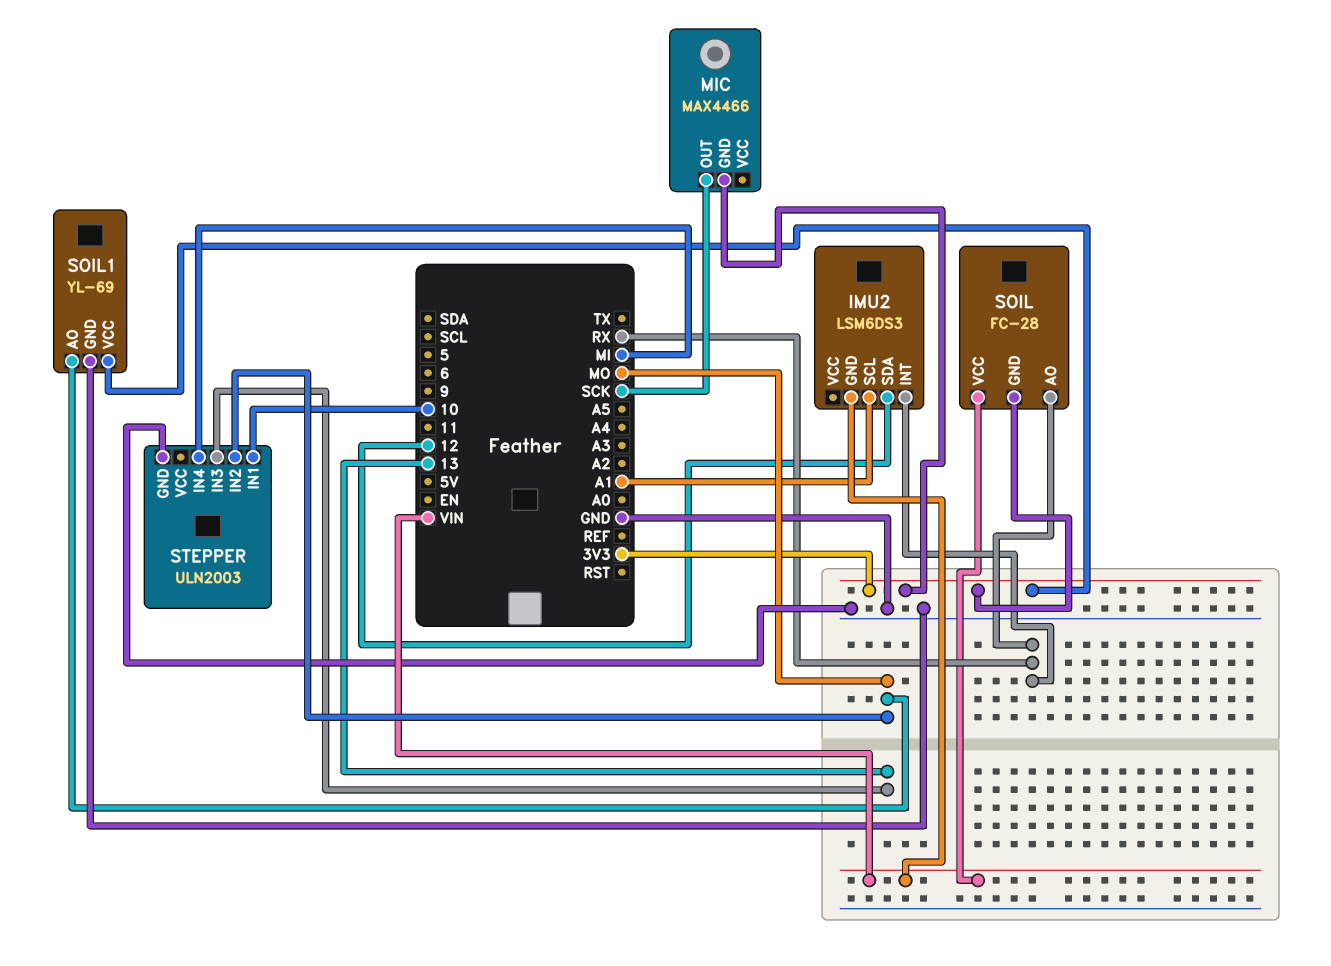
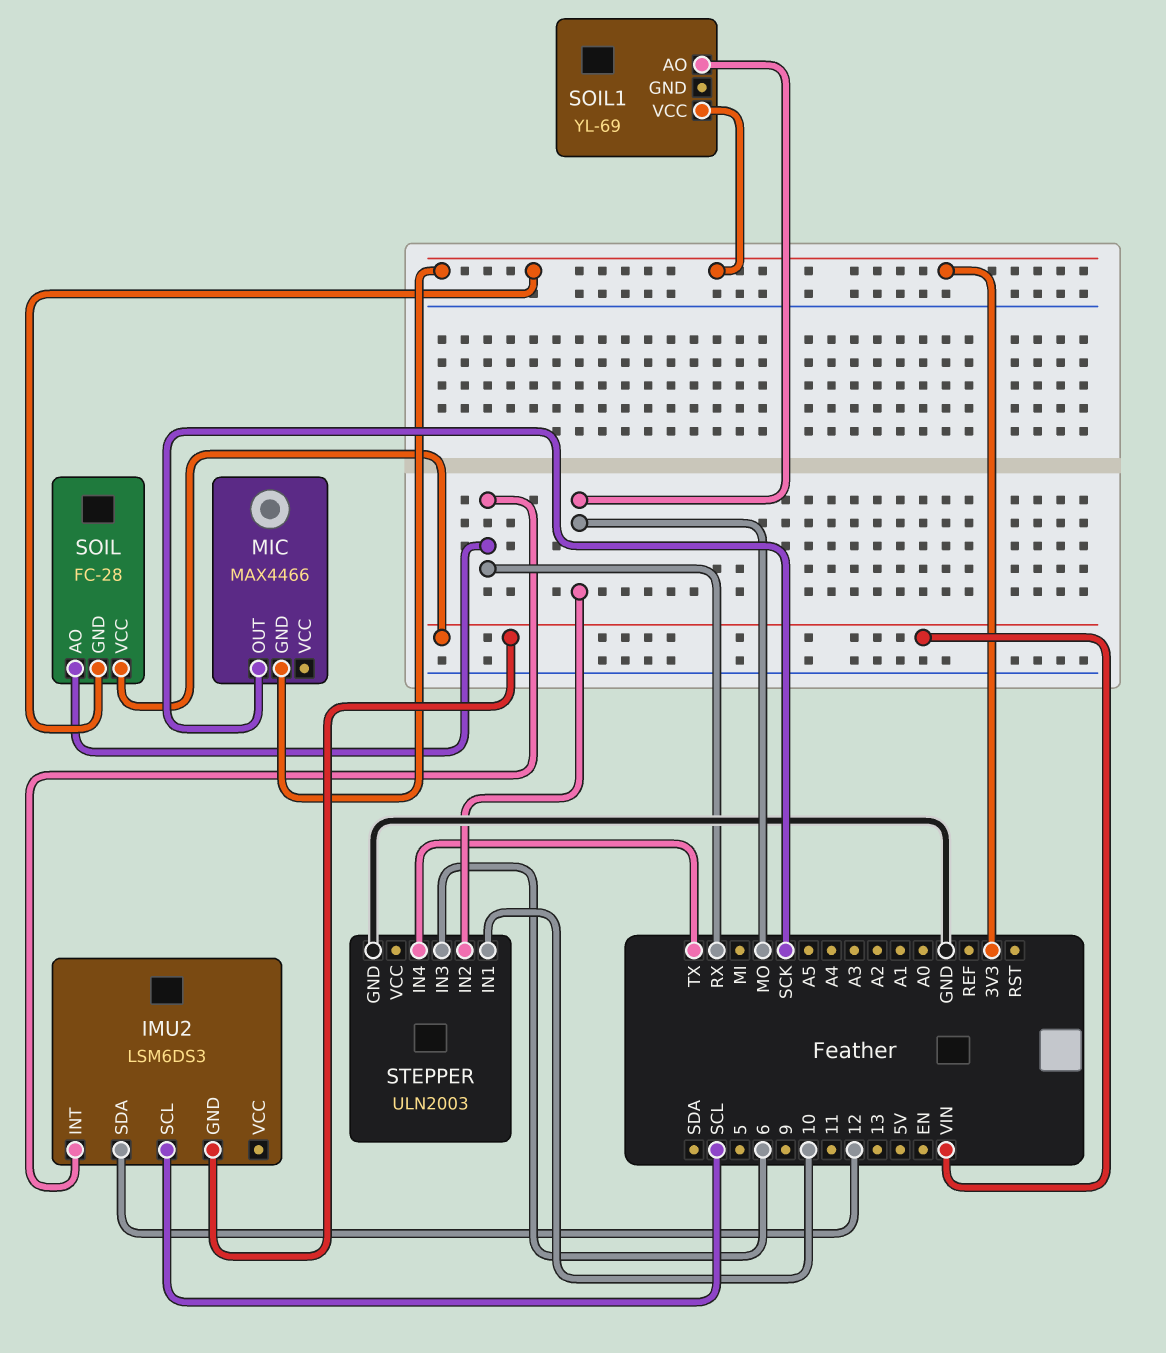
IMU2 pin SCL: A1 -> SCL
SOIL1 pin GND: GND -> none
STEPPER pin IN3: 13 -> 6
STEPPER pin IN4: MI -> TX

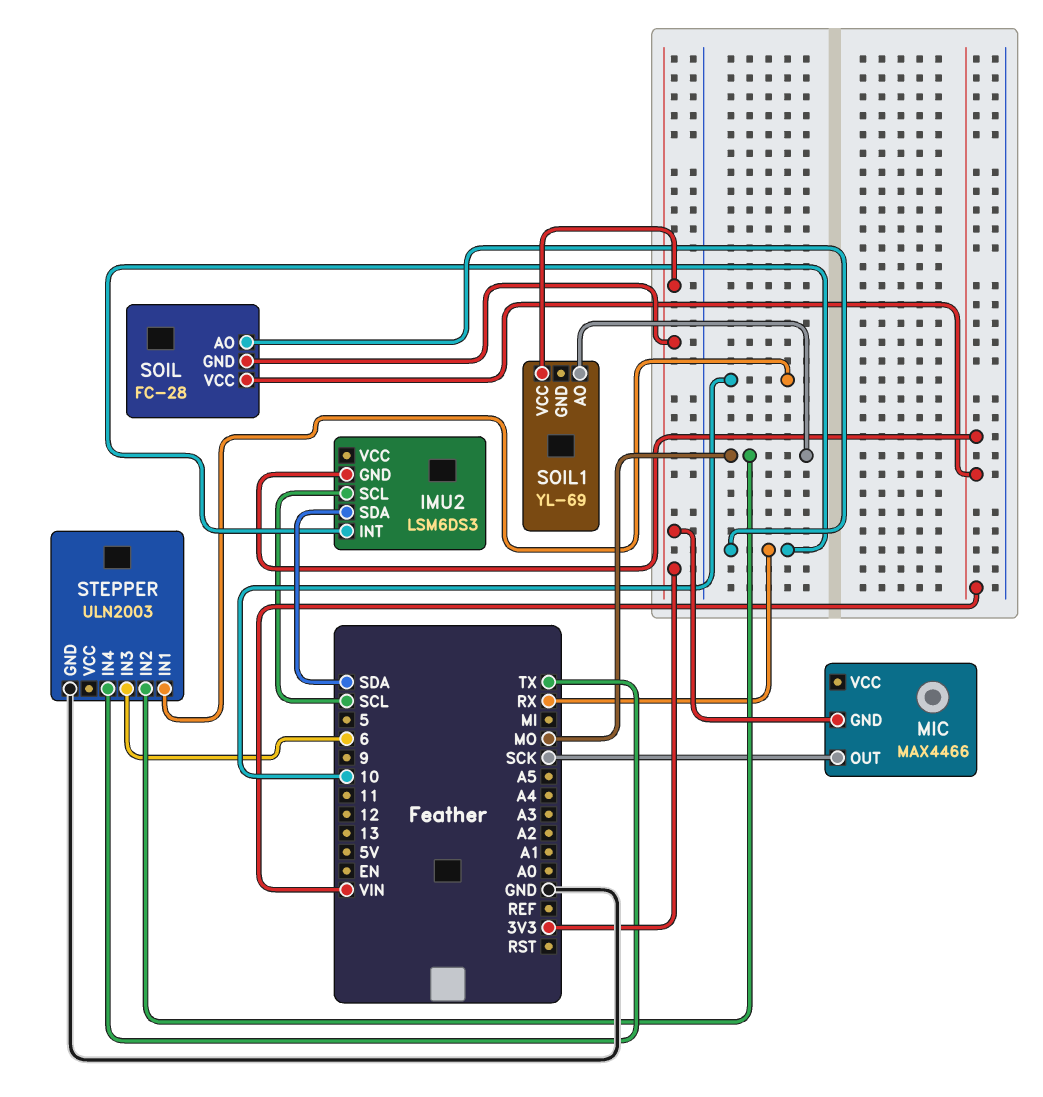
IMU2 pin SDA: 12 -> SDA

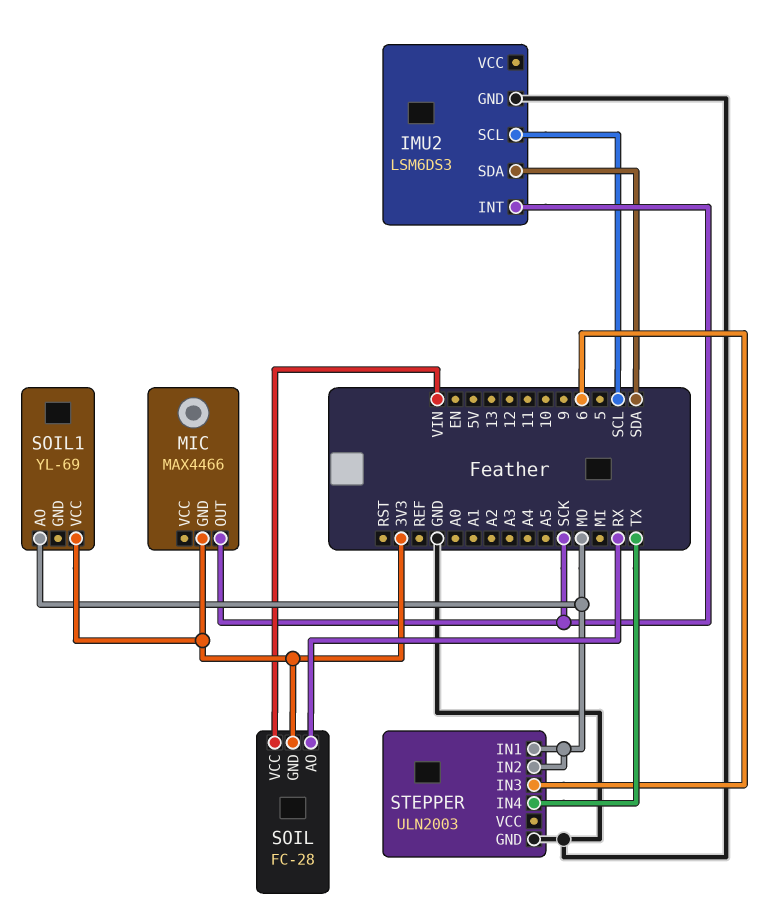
IMU2 pin GND: VIN -> GND
IMU2 pin INT: RX -> SCK
STEPPER pin IN1: 10 -> MO

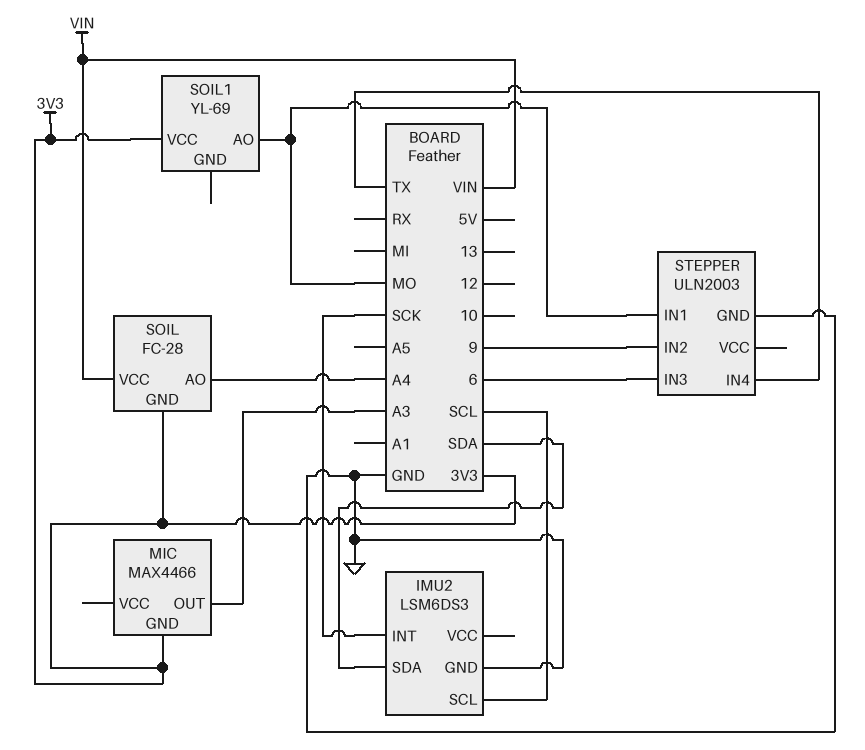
MIC pin OUT: SCK -> A3
SOIL pin AO: RX -> A4
STEPPER pin IN2: MO -> 9

